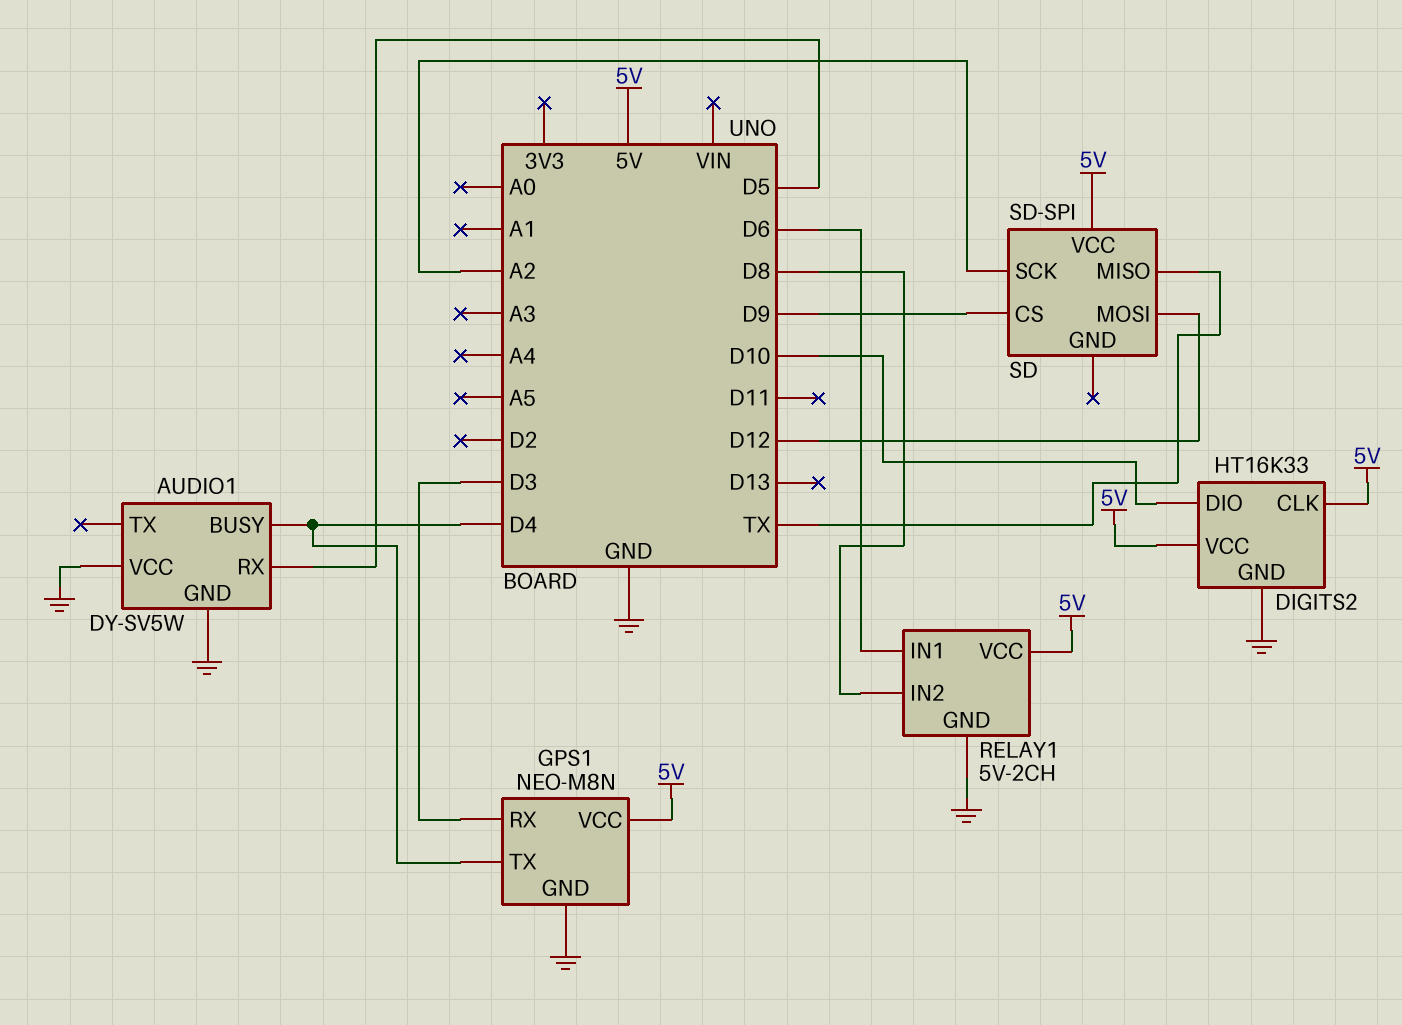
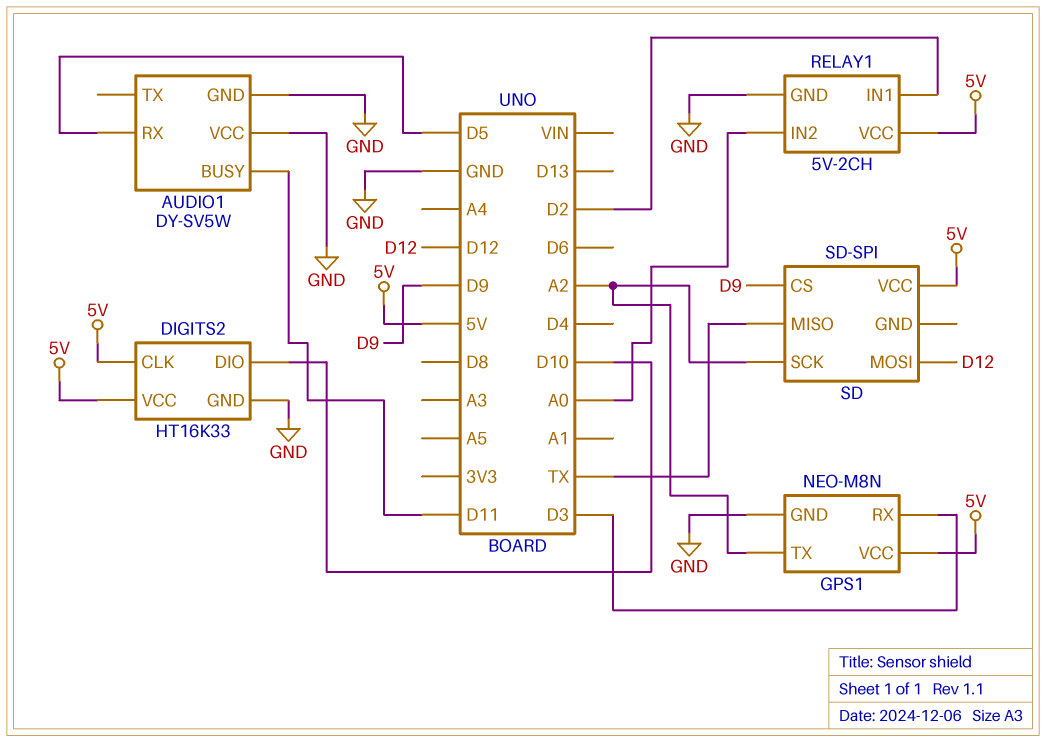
AUDIO1 pin BUSY: D4 -> D11
GPS1 pin TX: D4 -> A2
RELAY1 pin IN1: D6 -> D2
RELAY1 pin IN2: D8 -> A0

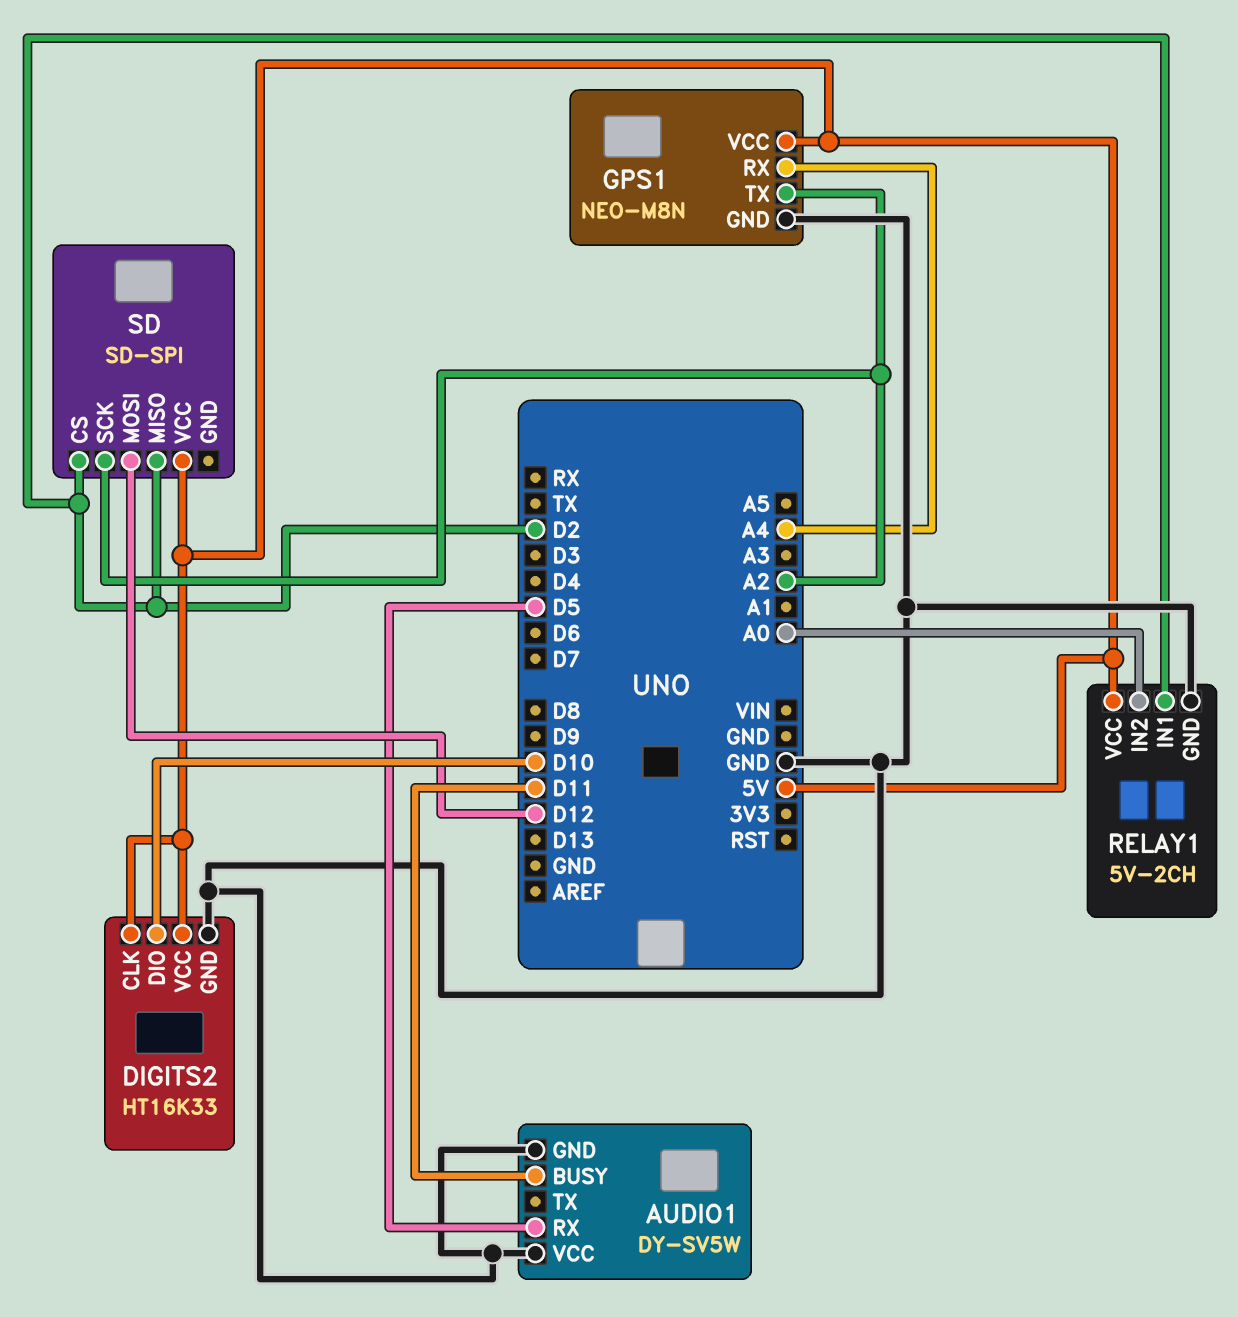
GPS1 pin RX: D3 -> A4
SD pin CS: D9 -> D2
SD pin MISO: TX -> D2

